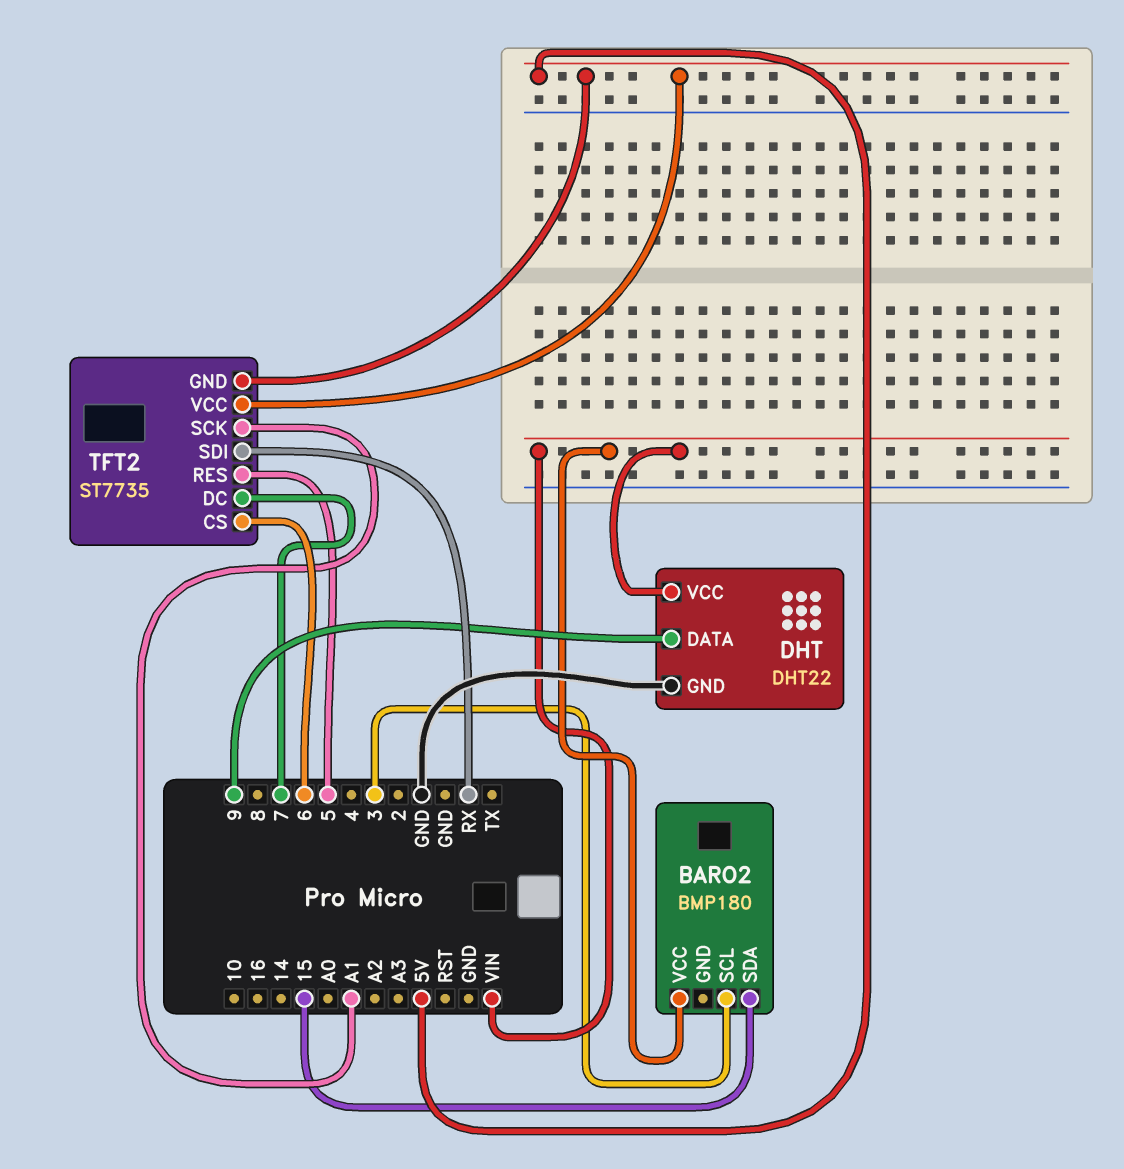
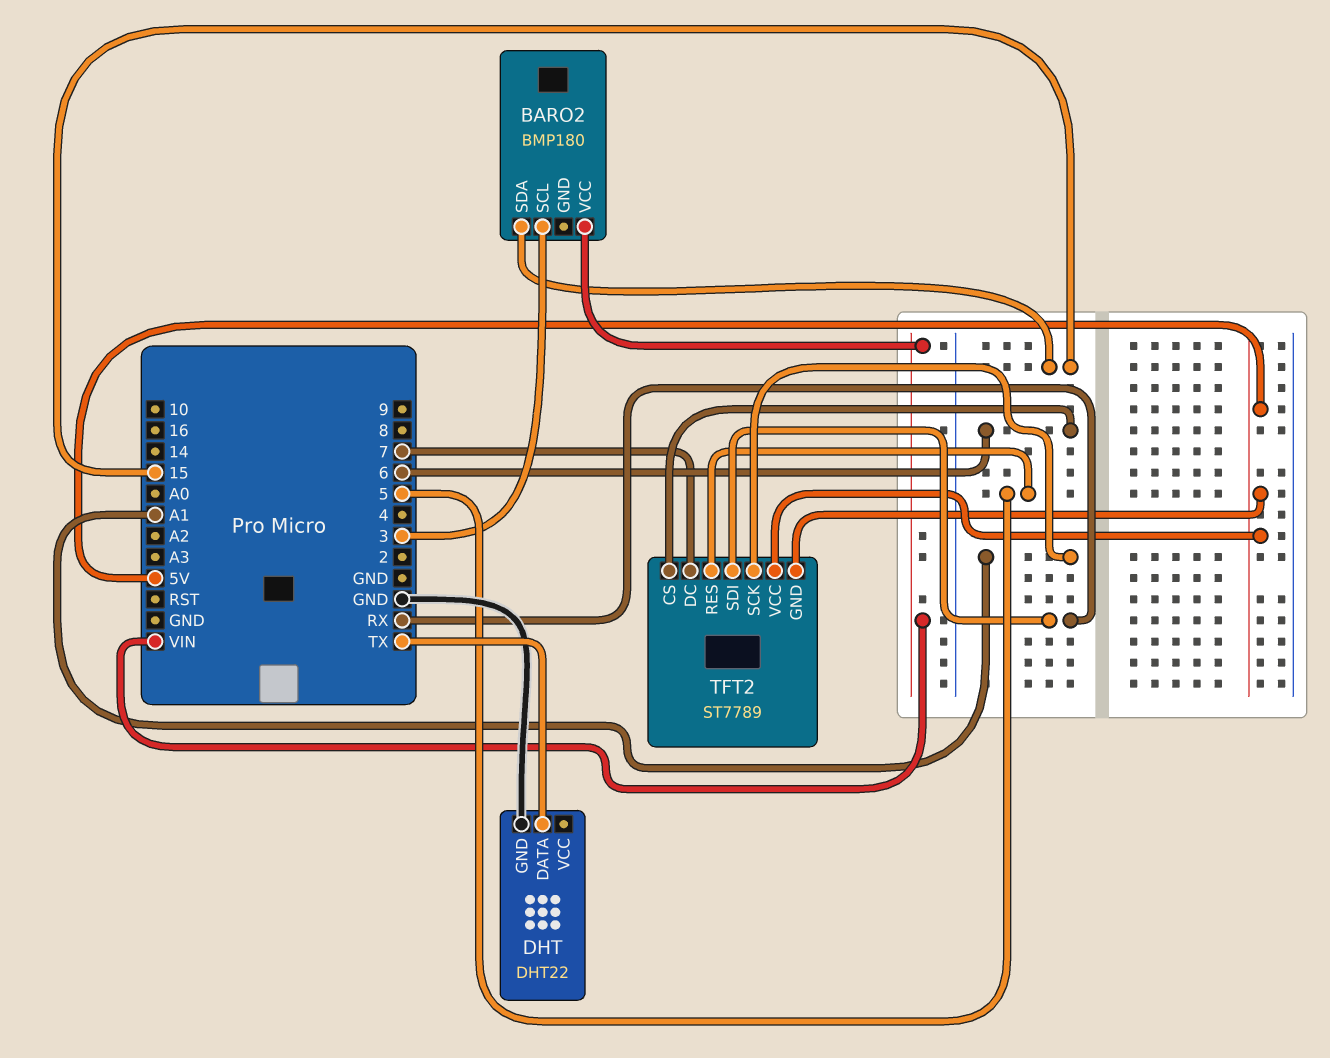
DHT pin DATA: 9 -> TX
DHT pin VCC: VIN -> none
TFT2: ST7735 -> ST7789

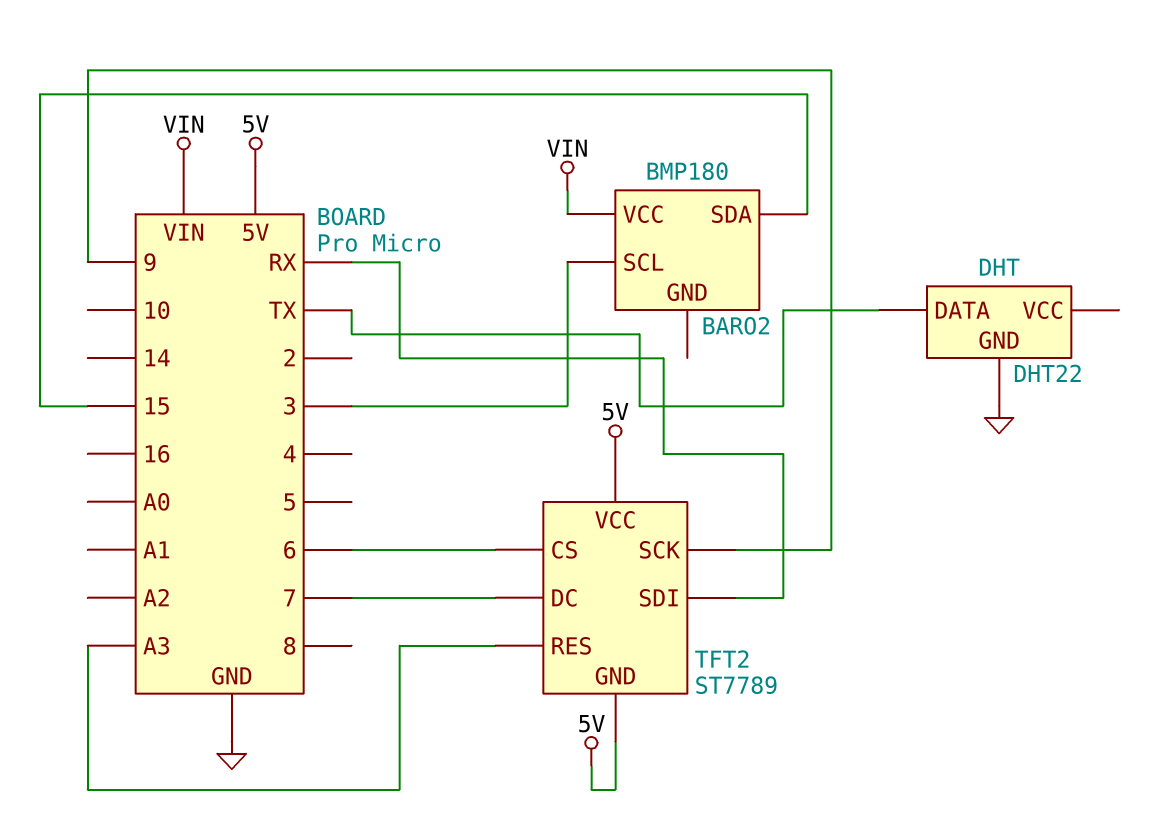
TFT2 pin RES: 5 -> A3
TFT2 pin SCK: A1 -> 9

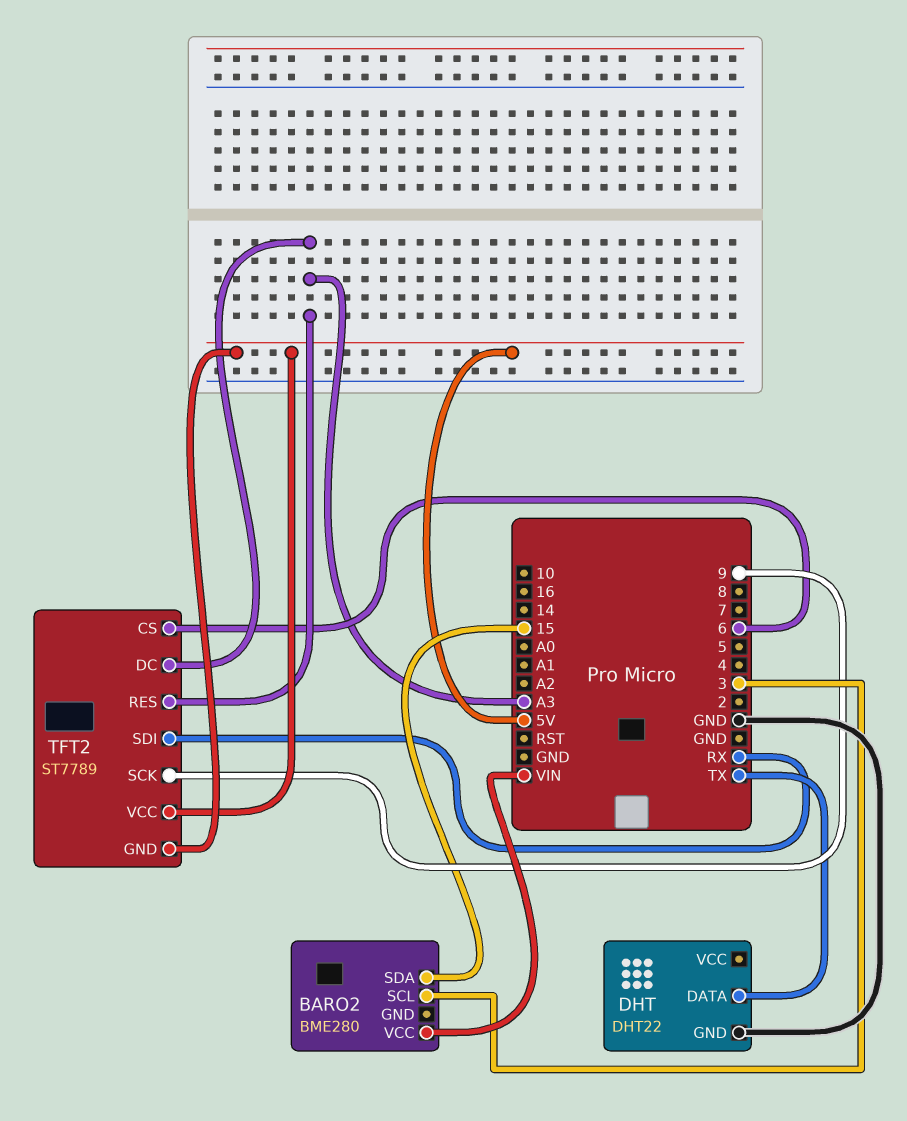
BARO2: BMP180 -> BME280
TFT2 pin DC: 7 -> A3

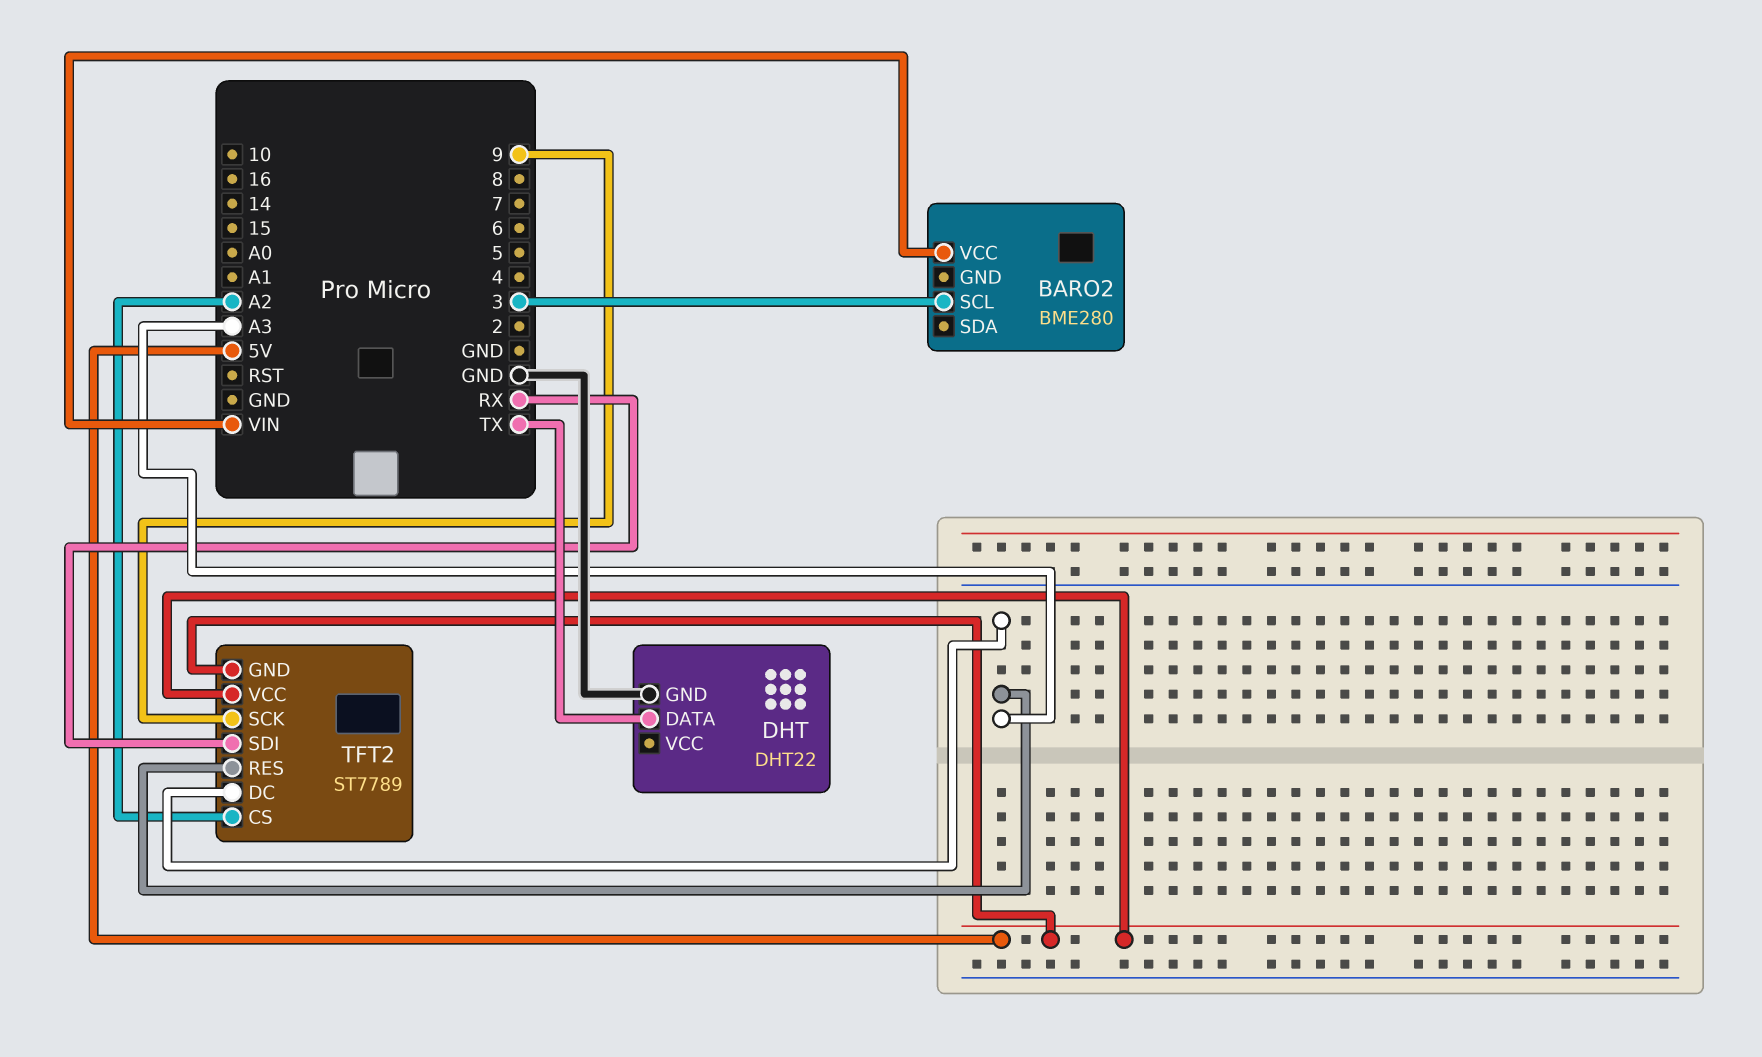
BARO2 pin SDA: 15 -> none
TFT2 pin CS: 6 -> A2

